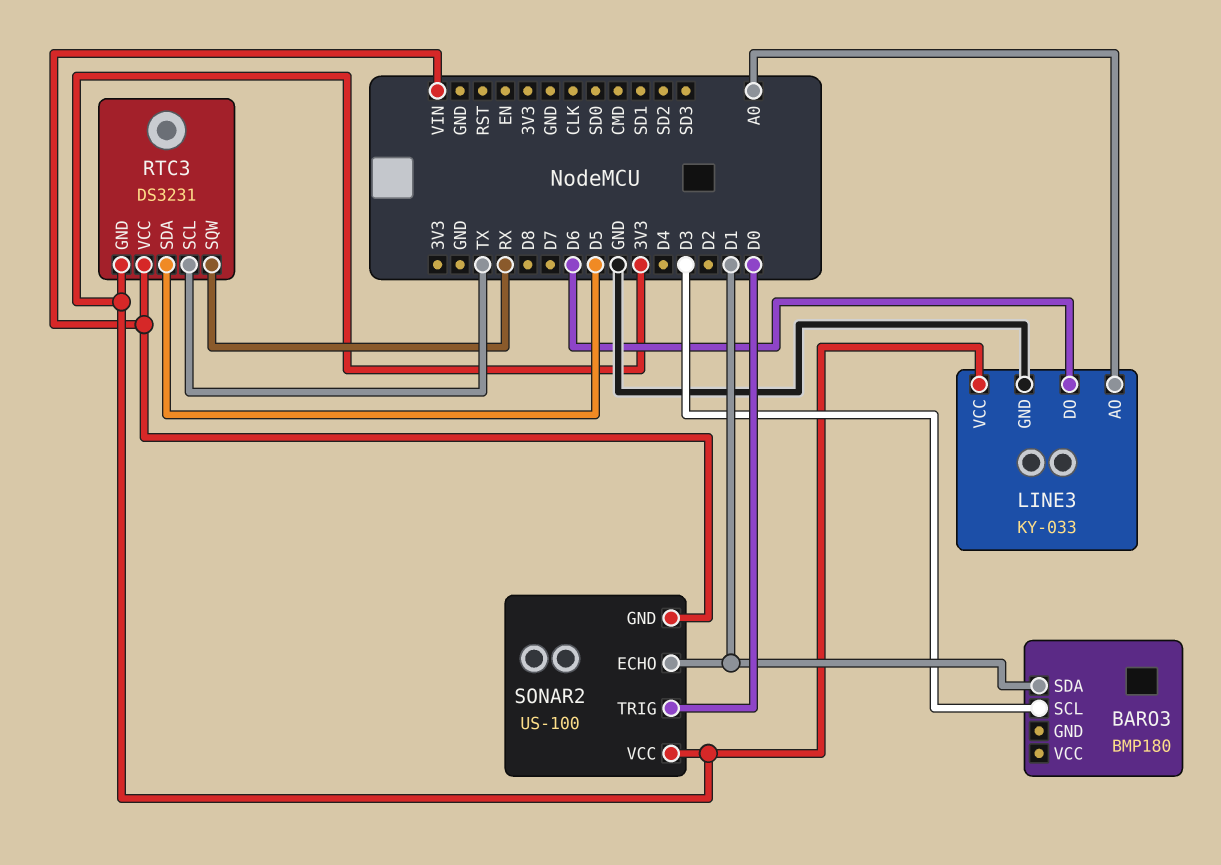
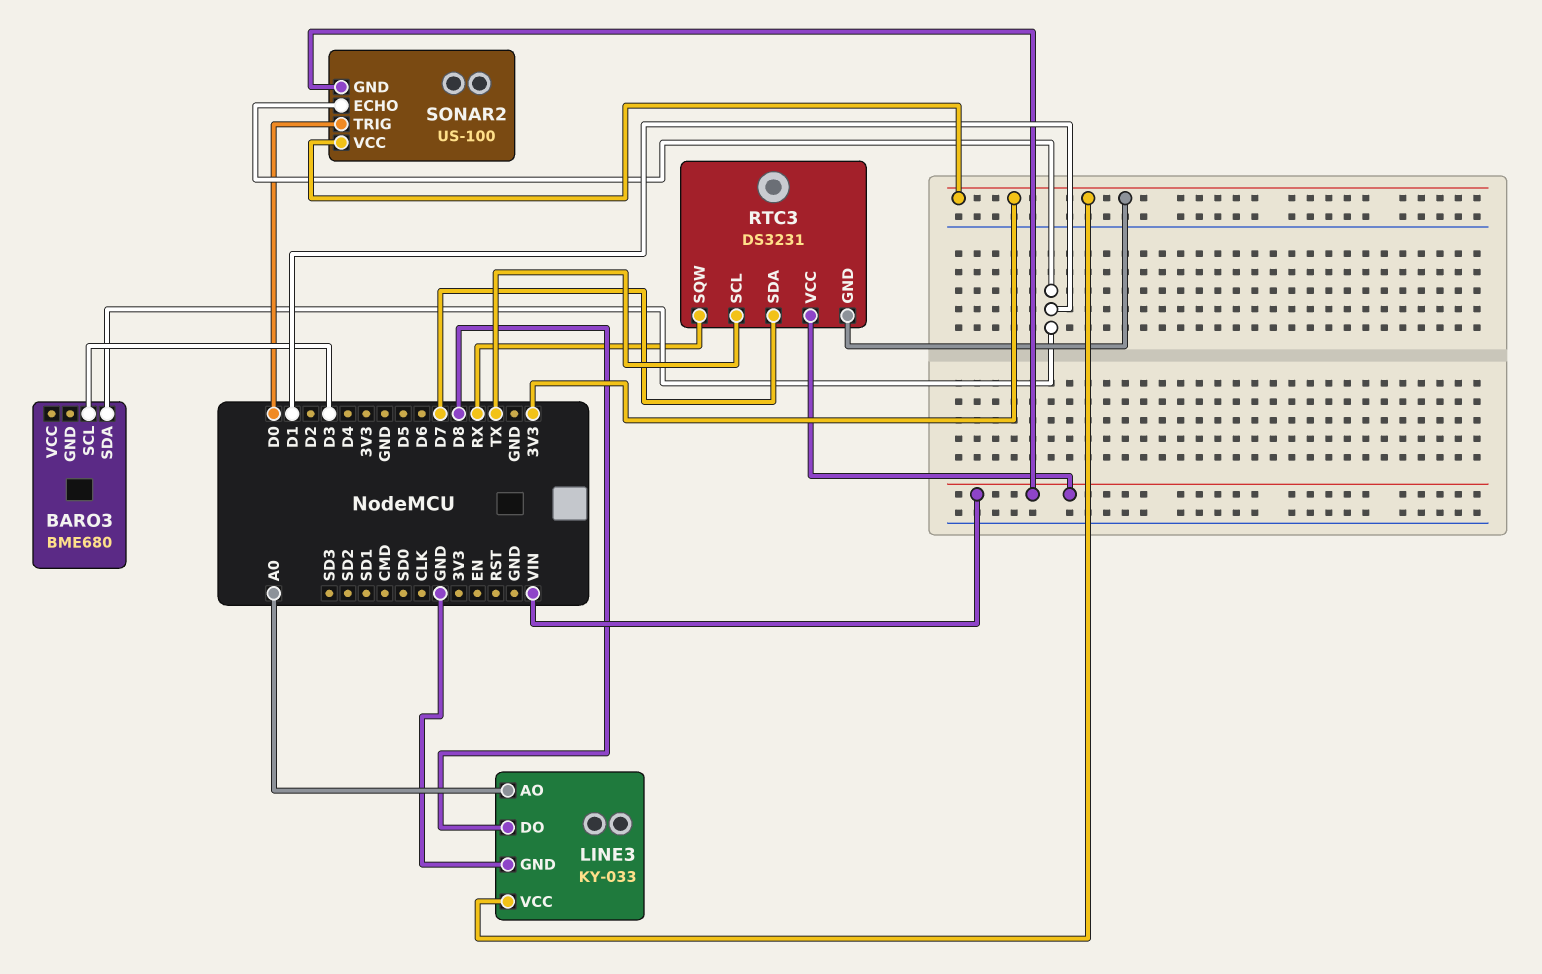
BARO3: BMP180 -> BME680
LINE3 pin DO: D6 -> D8
RTC3 pin SDA: D5 -> D7

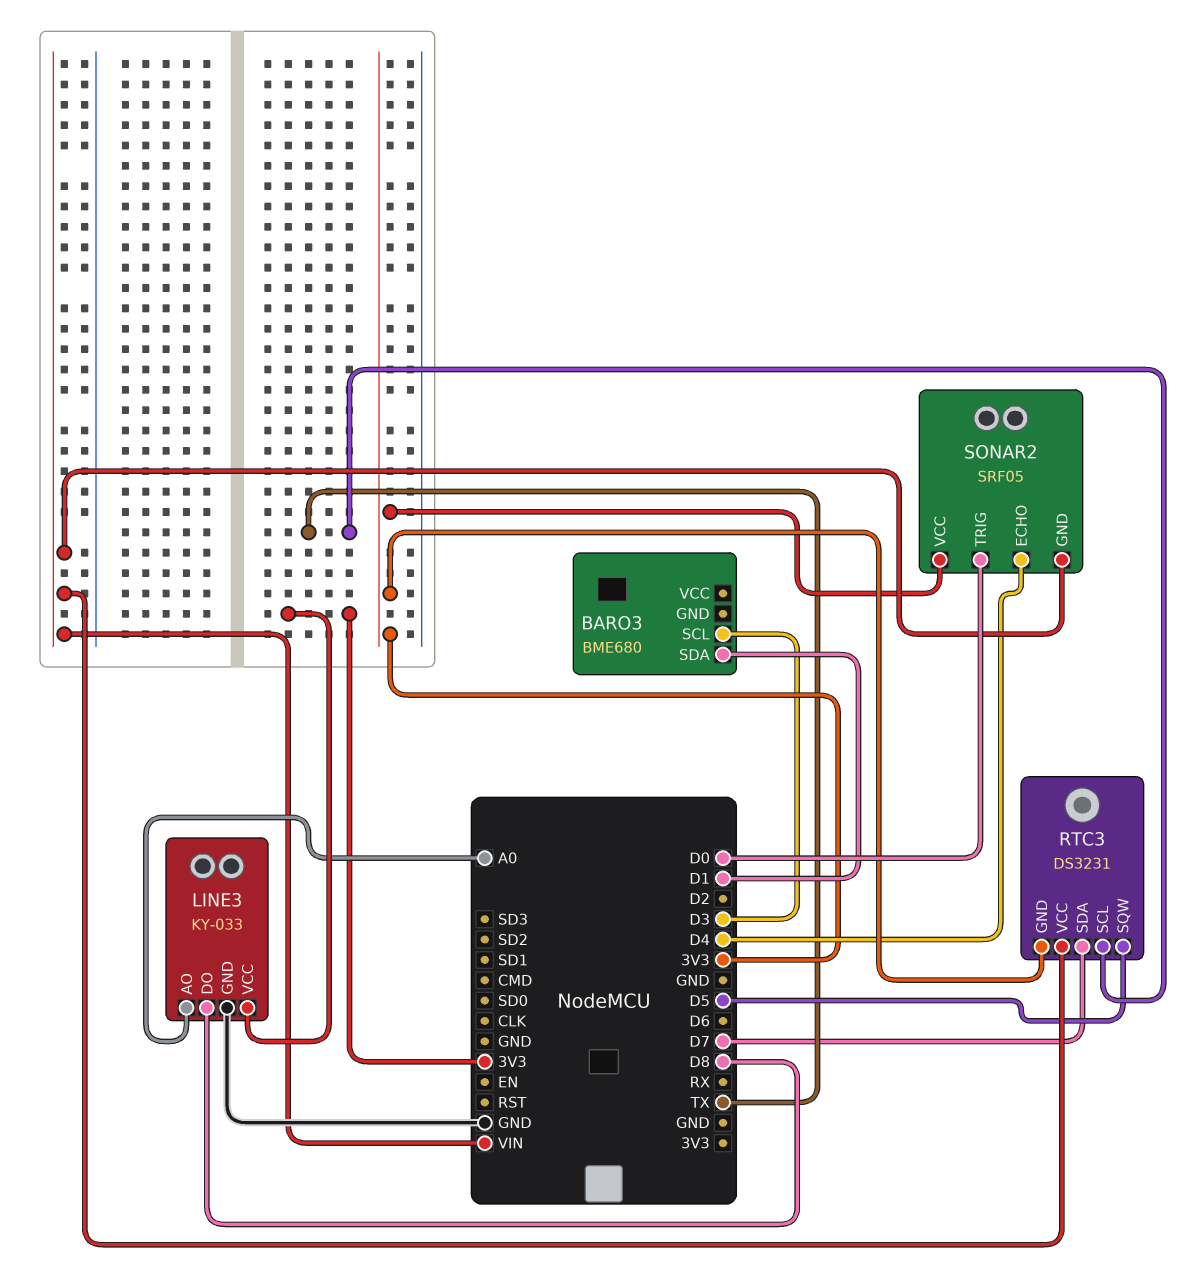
RTC3 pin SQW: RX -> D5
SONAR2: US-100 -> SRF05
SONAR2 pin ECHO: D1 -> D4

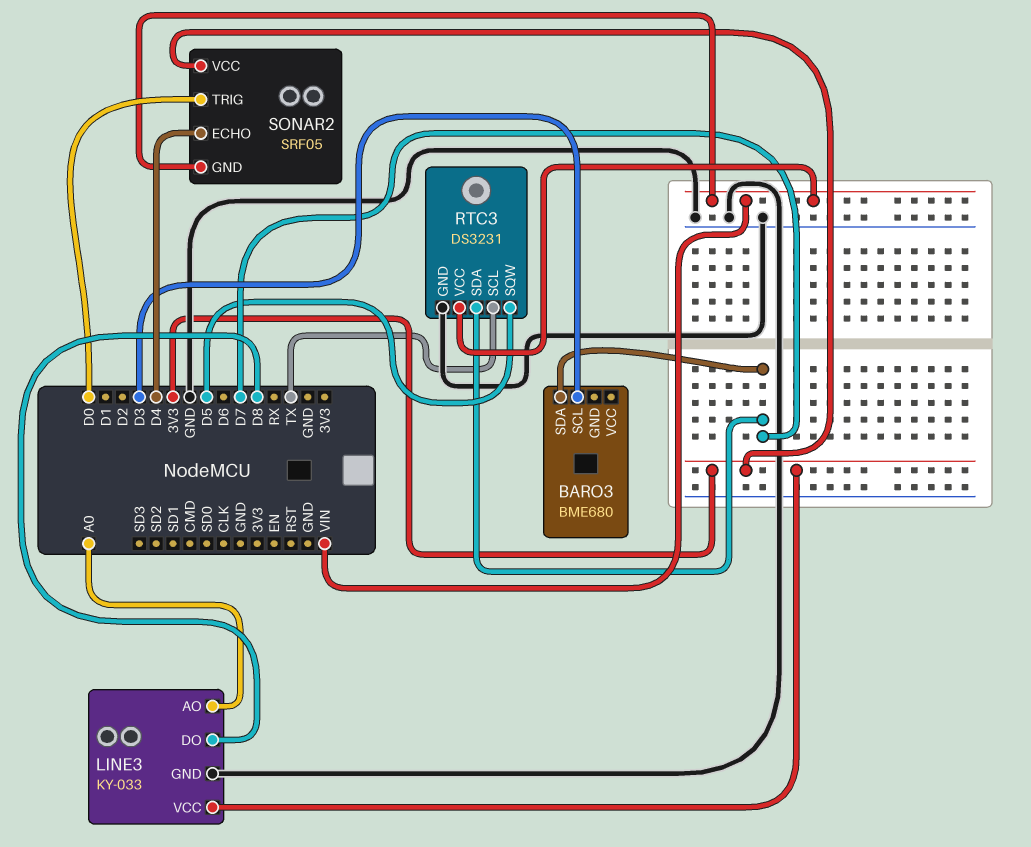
BARO3 pin SDA: D1 -> D7
RTC3 pin GND: 3V3 -> GND

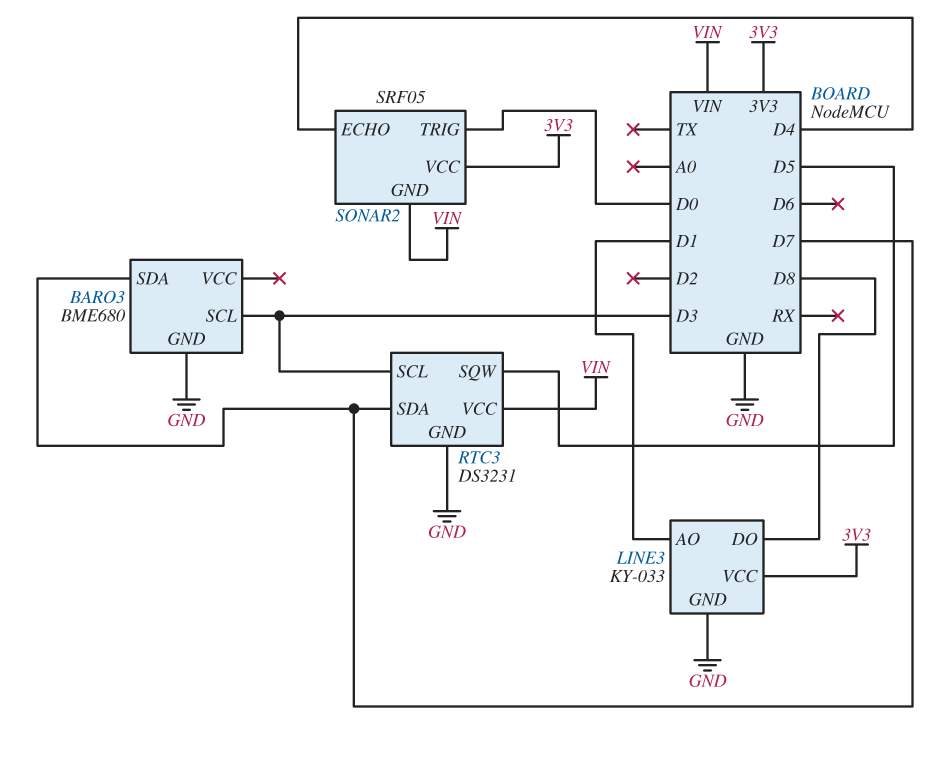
BARO3 pin GND: none -> GND
LINE3 pin AO: A0 -> D1
RTC3 pin SCL: TX -> D3

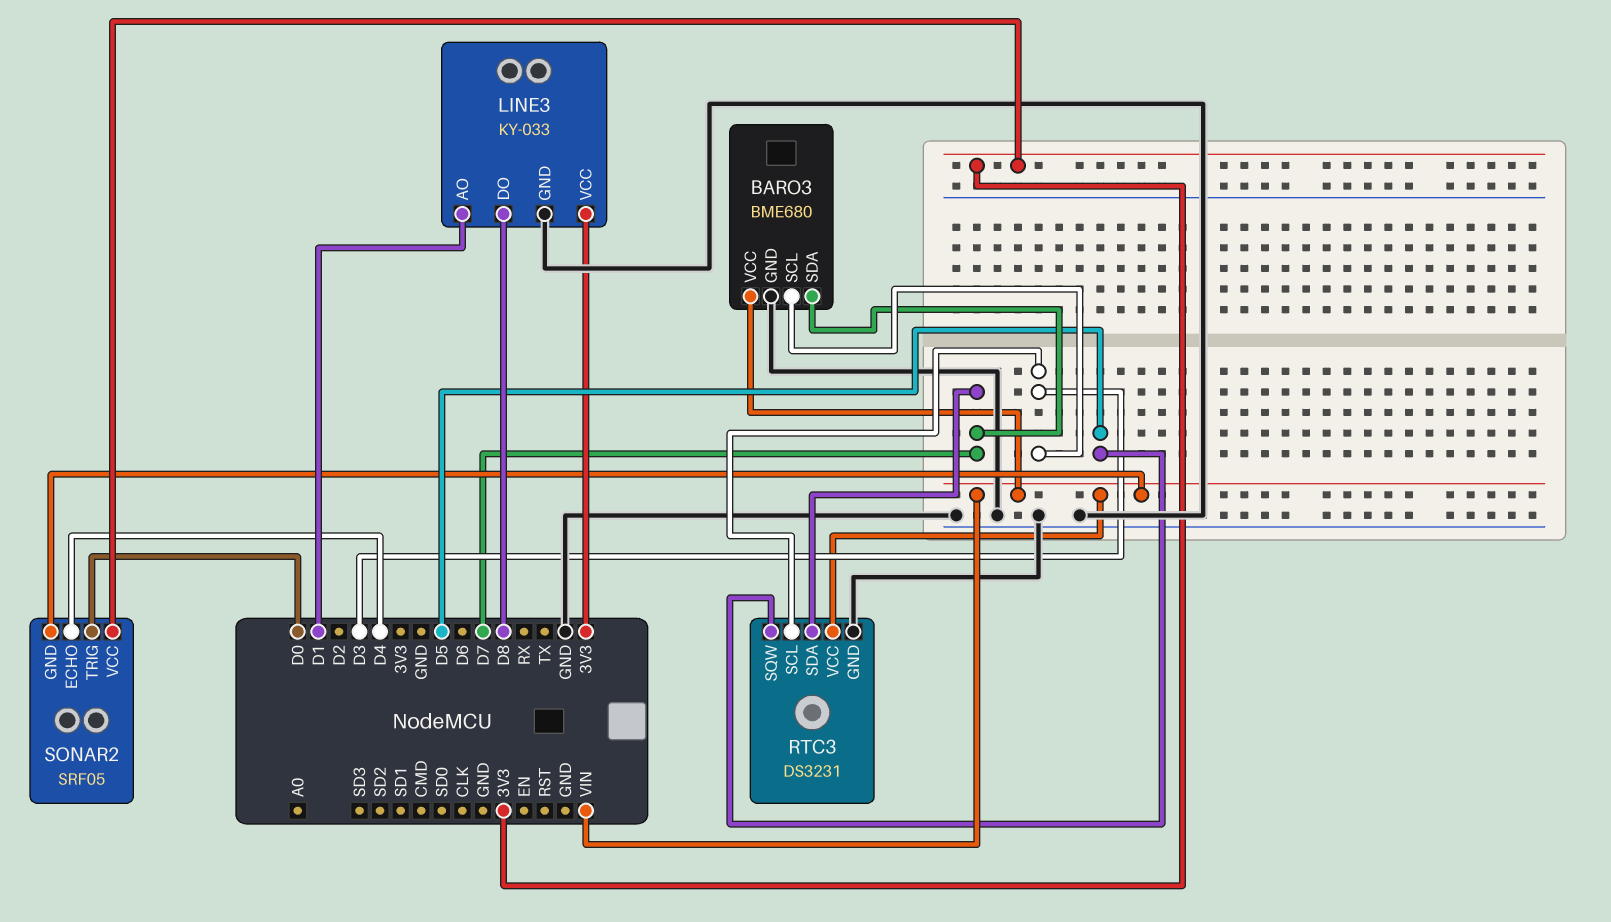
BARO3 pin VCC: none -> VIN

